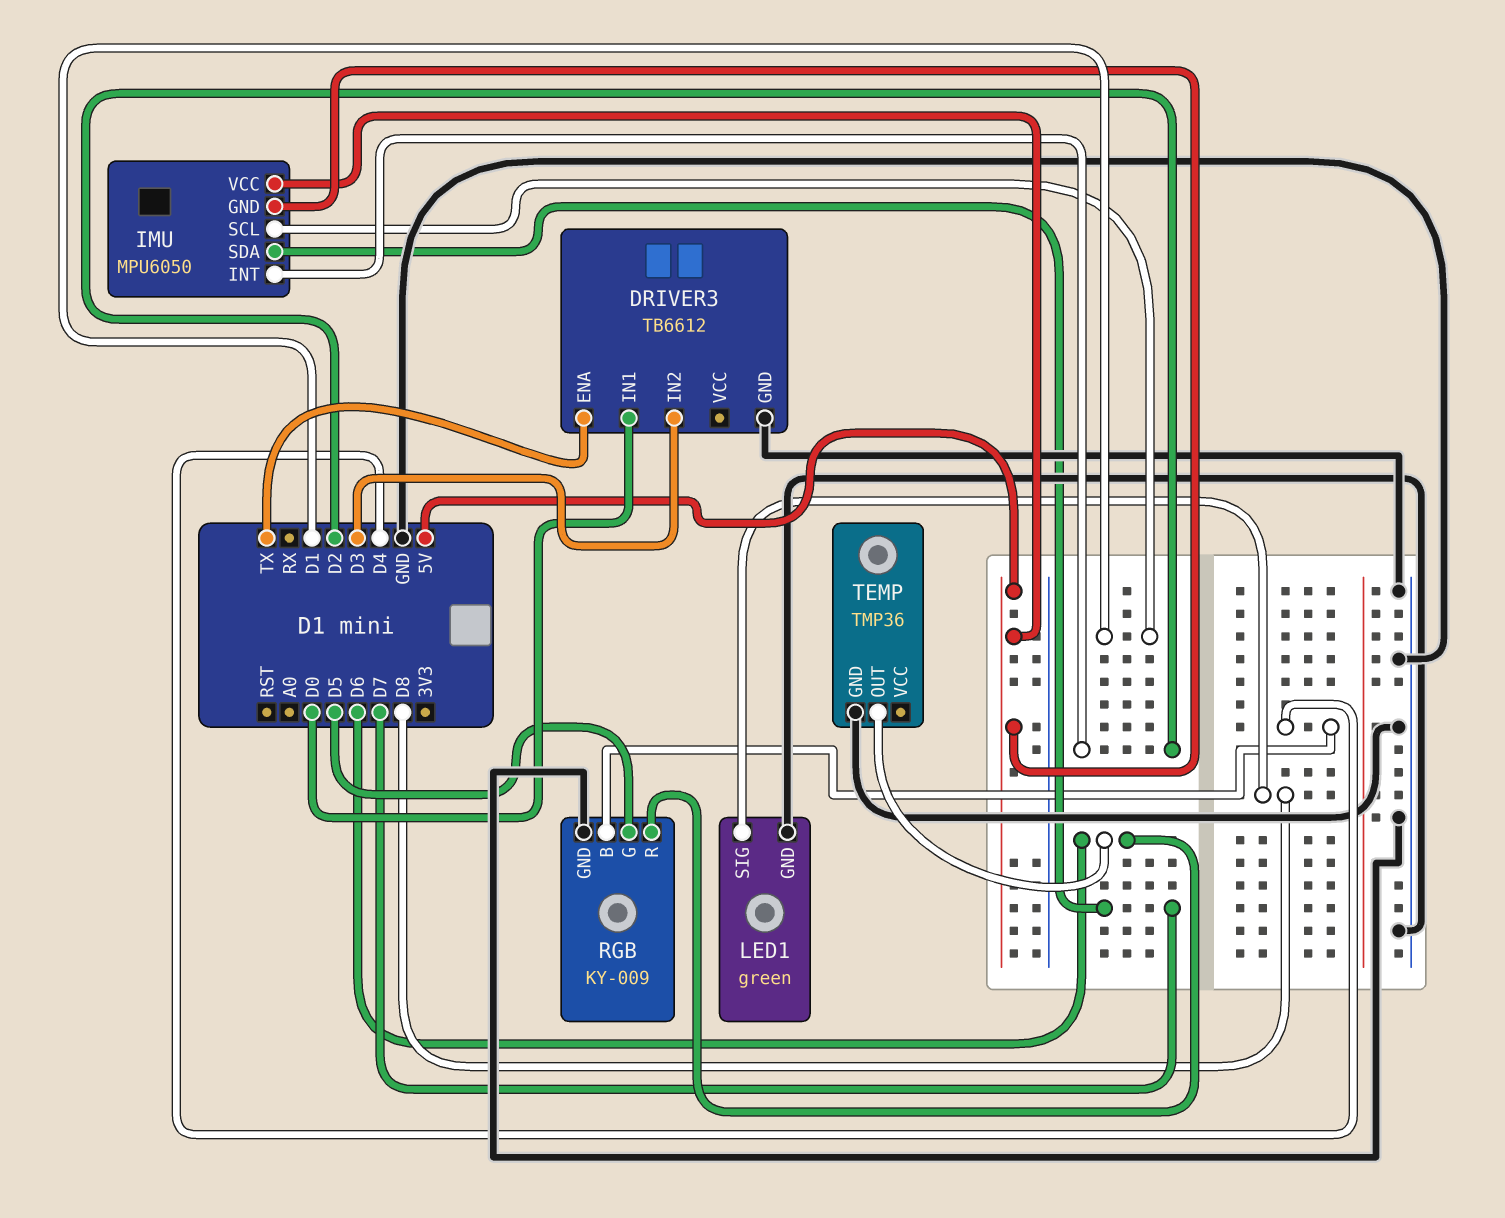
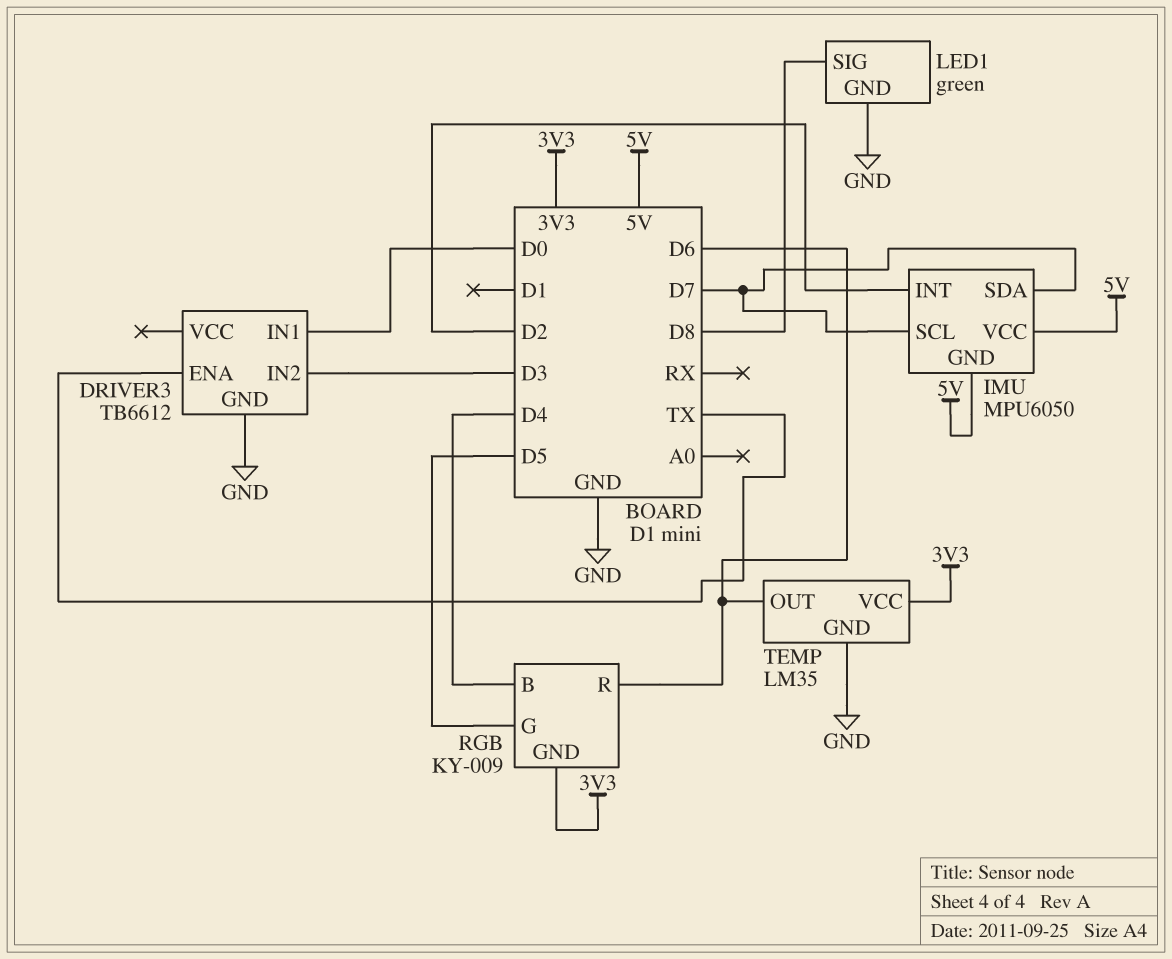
IMU pin SCL: D1 -> D7
RGB pin GND: GND -> 3V3
TEMP: TMP36 -> LM35
TEMP pin VCC: none -> 3V3

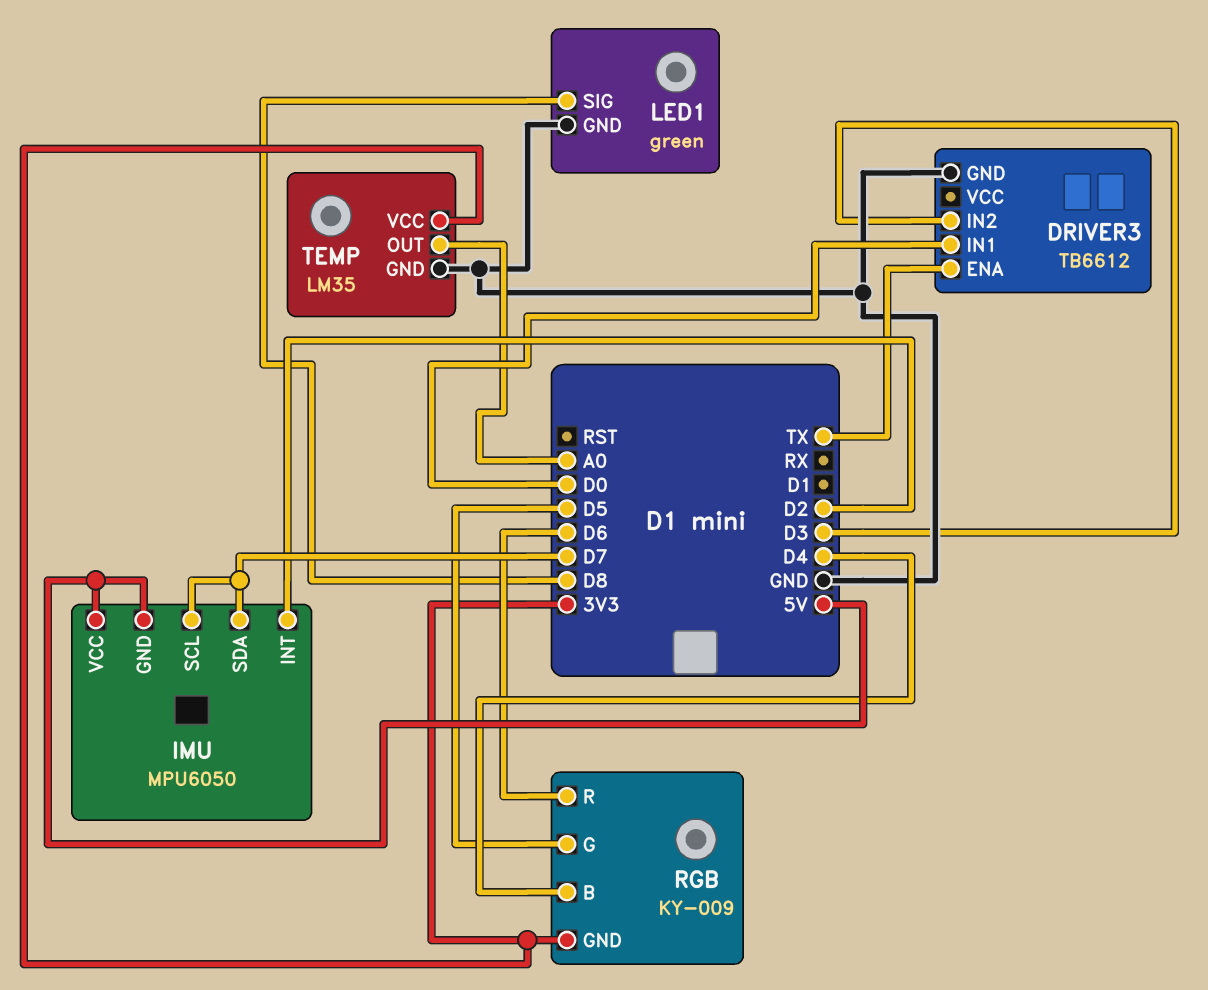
TEMP pin OUT: D6 -> A0

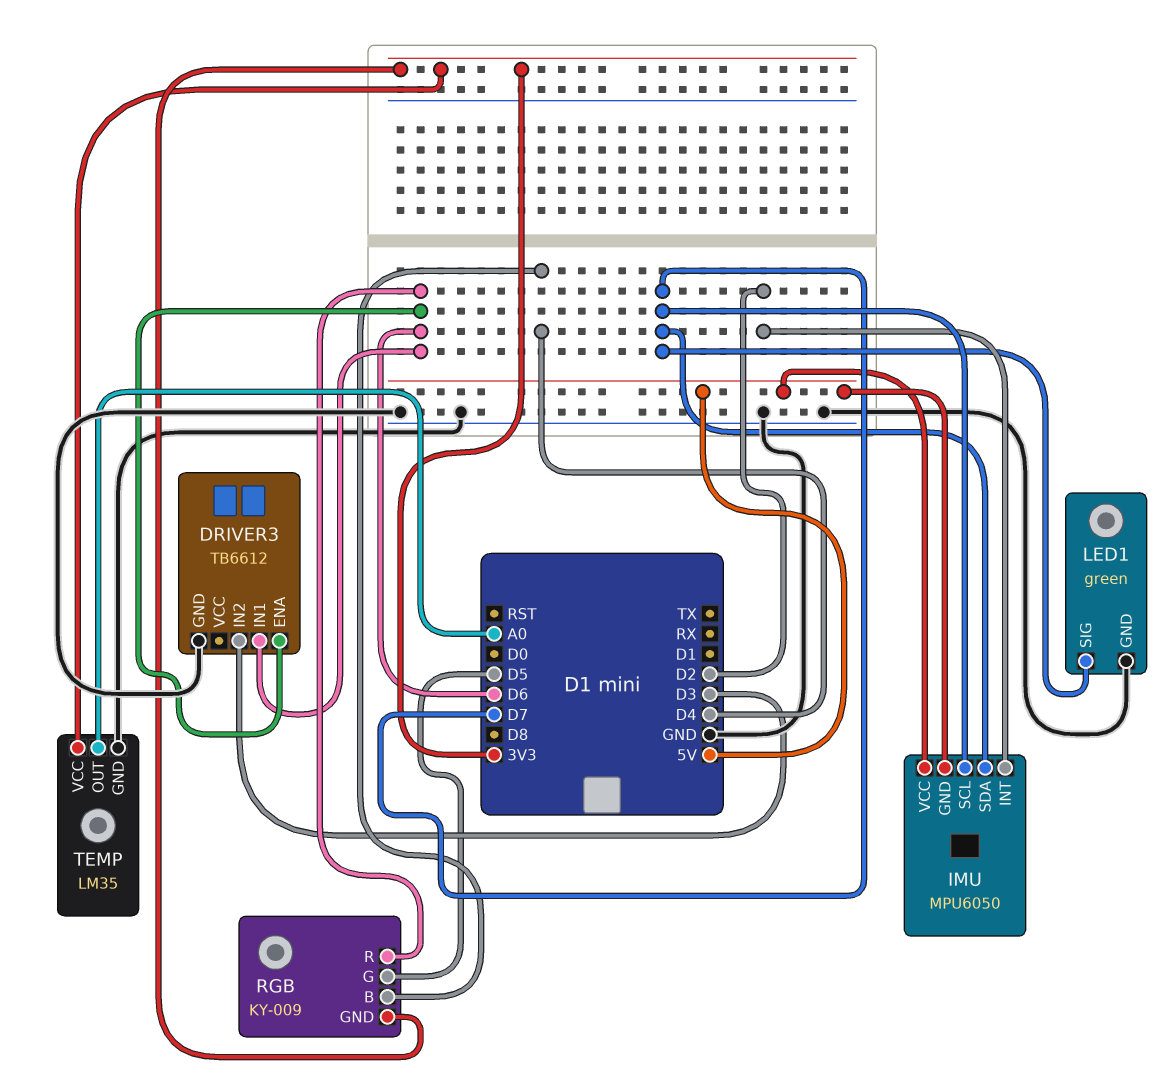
DRIVER3 pin ENA: TX -> D6
DRIVER3 pin IN1: D0 -> D6
LED1 pin SIG: D8 -> D7

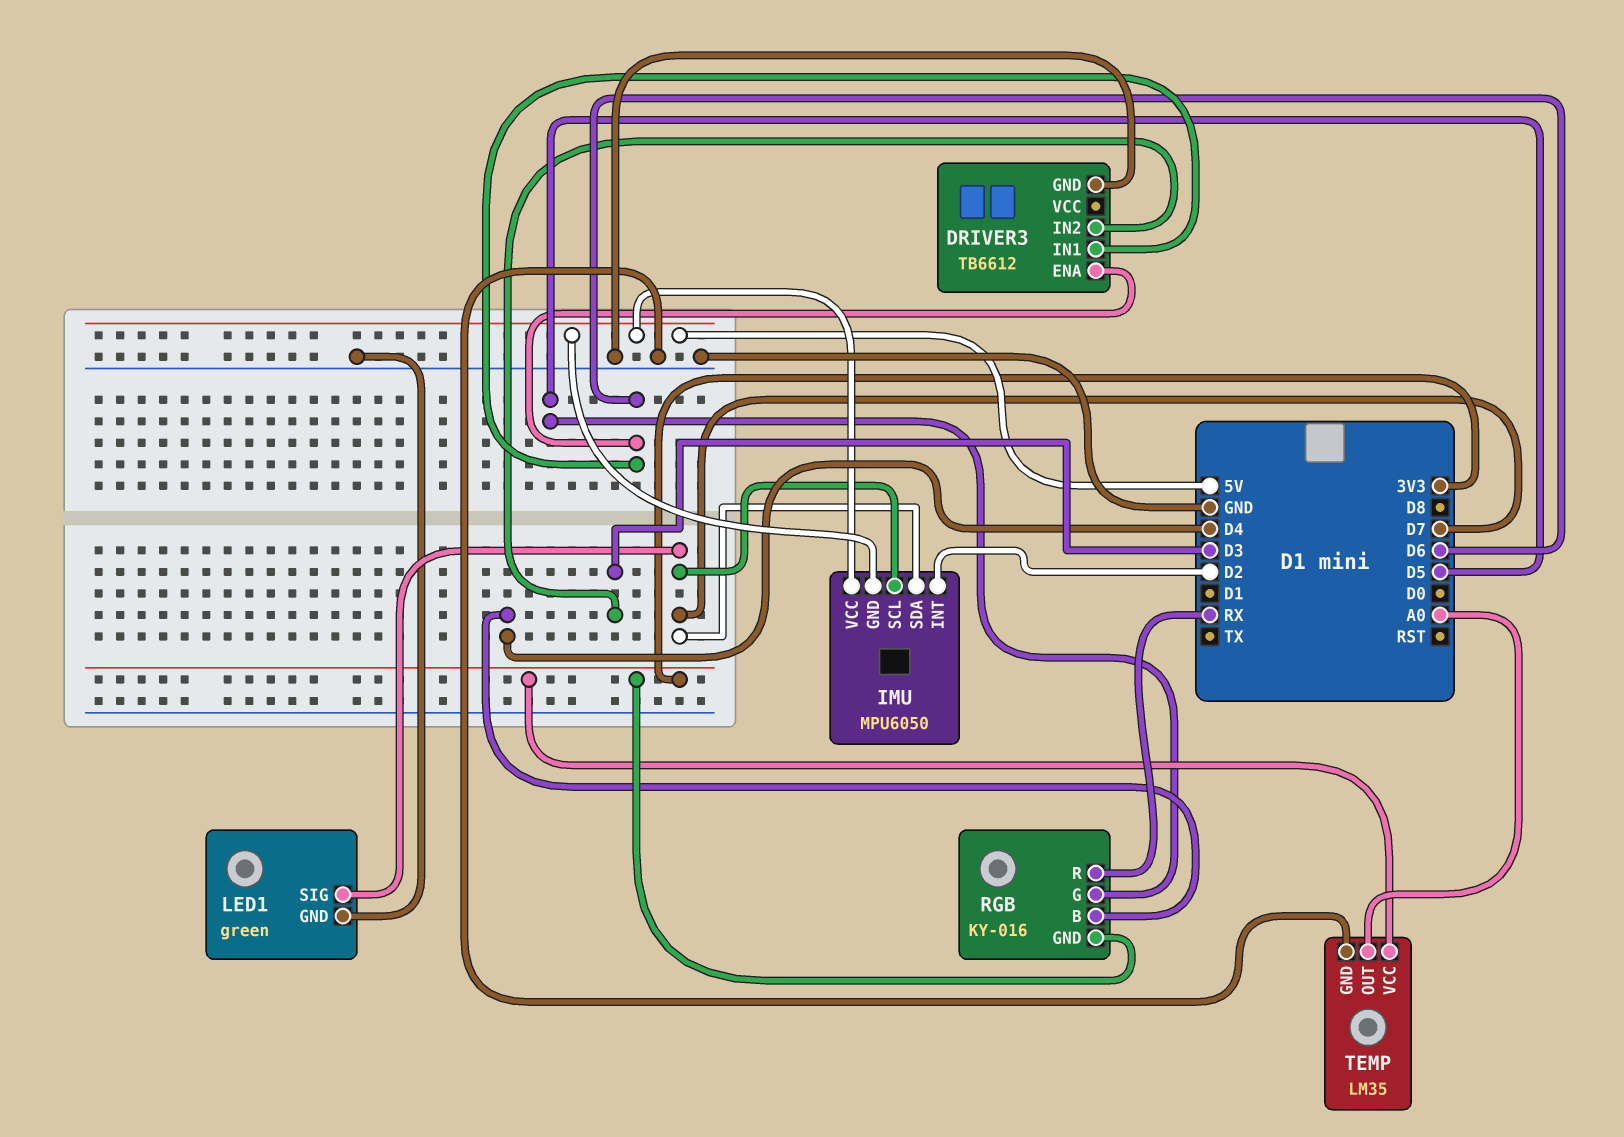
RGB: KY-009 -> KY-016
RGB pin R: D6 -> RX

